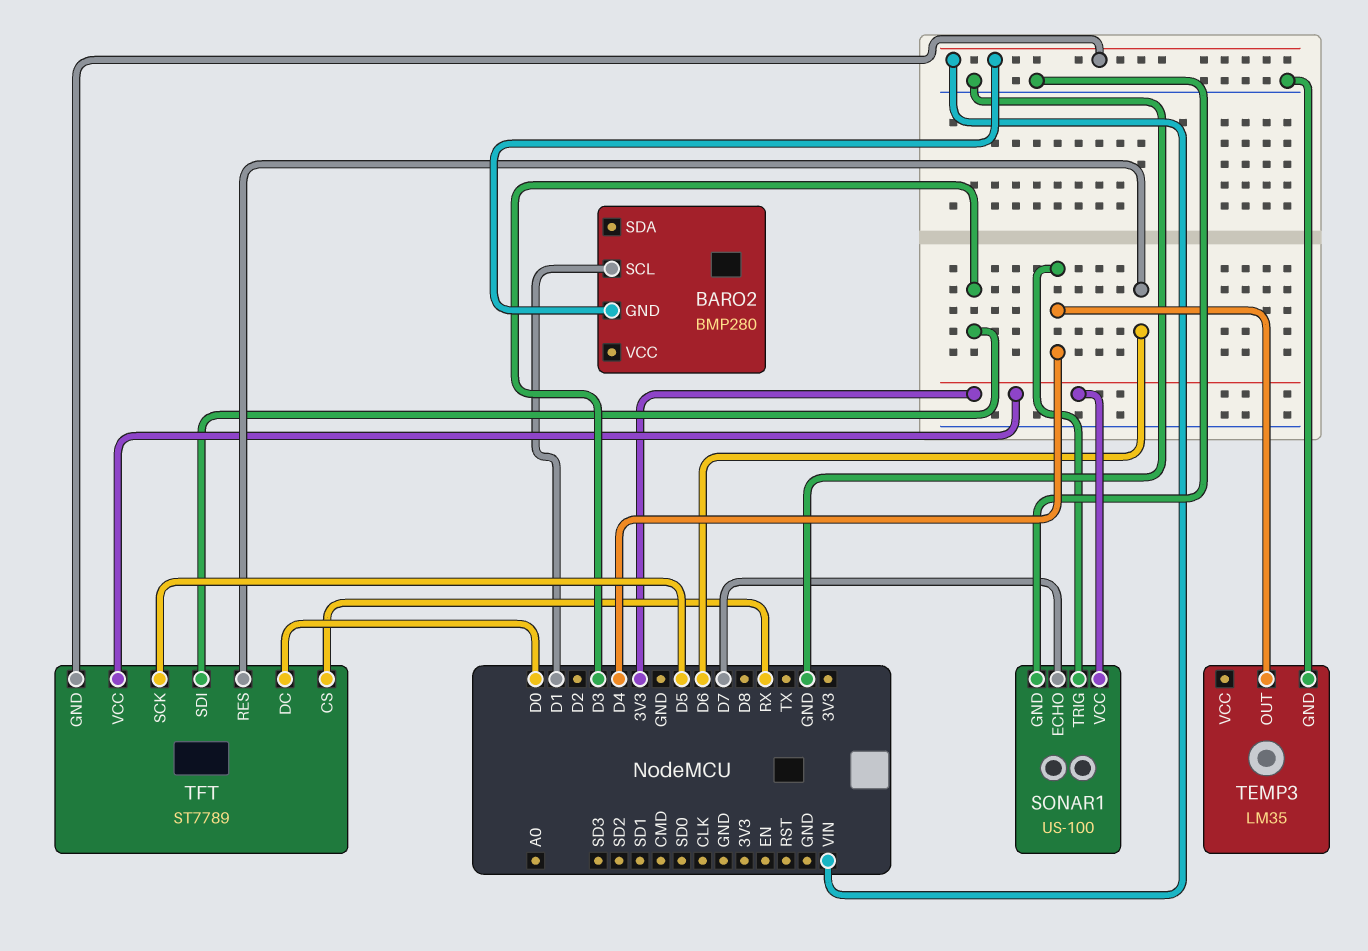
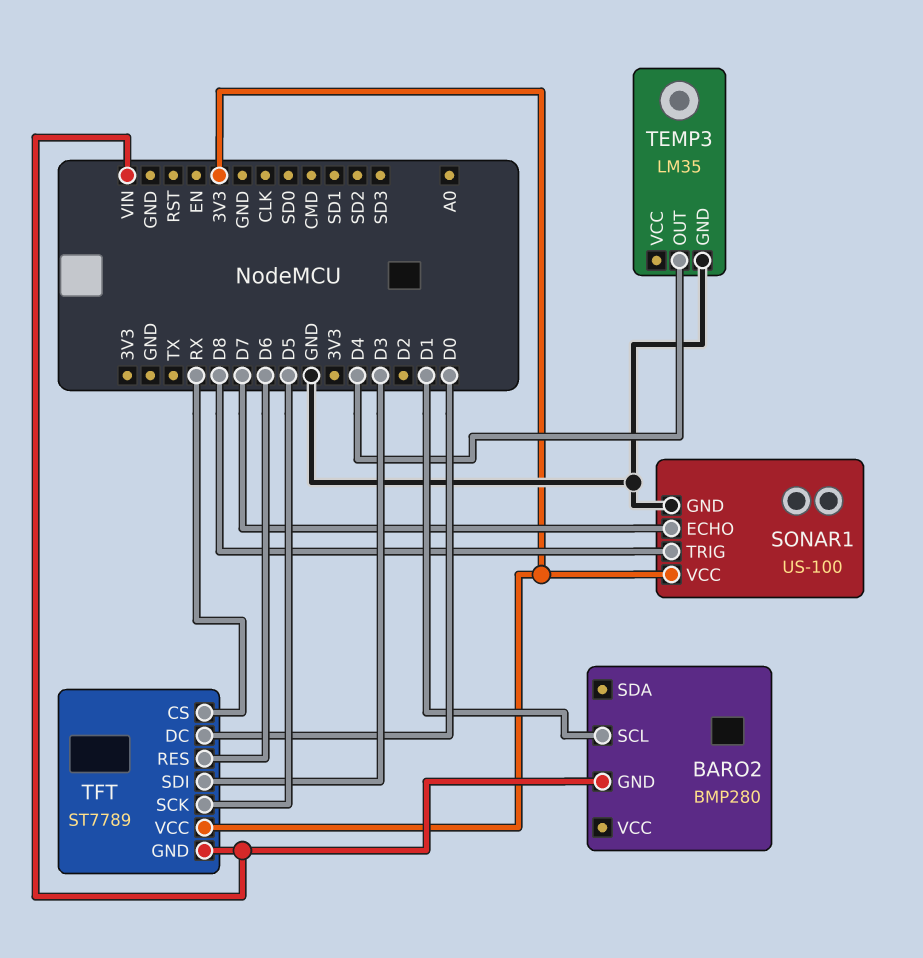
SONAR1 pin TRIG: D4 -> D8

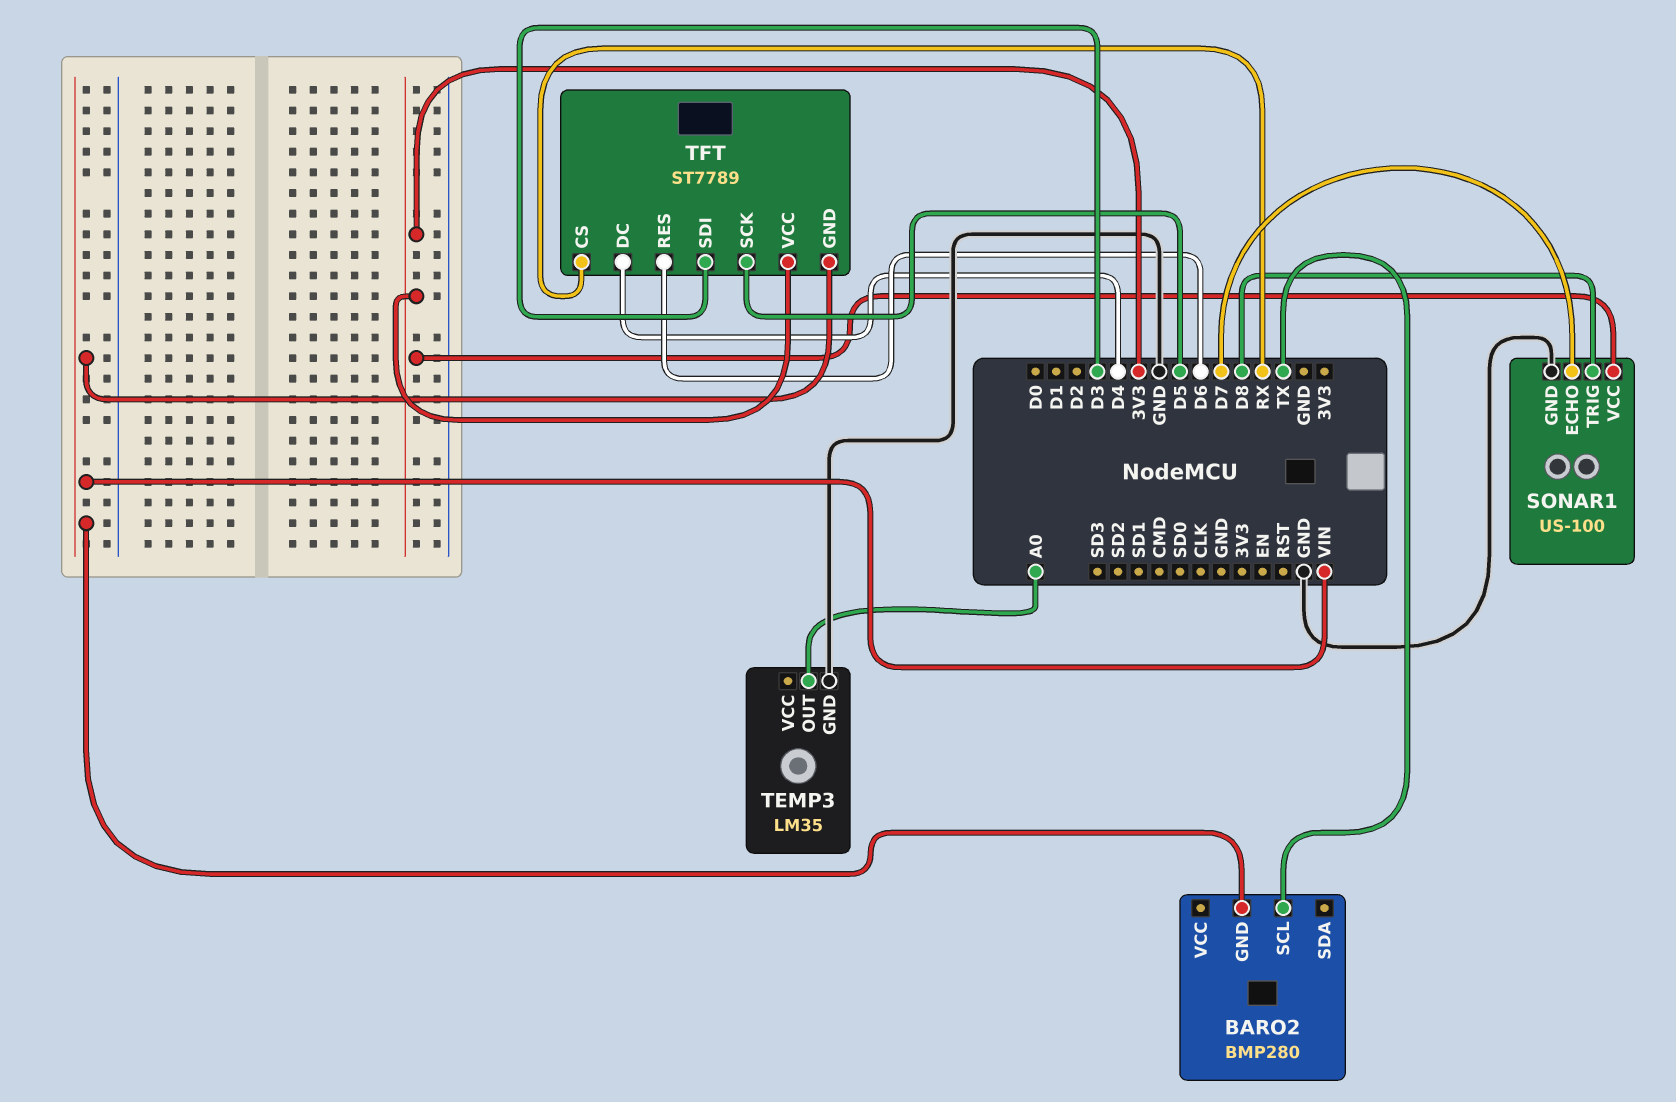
BARO2 pin SCL: D1 -> TX
TEMP3 pin OUT: D4 -> A0
TFT pin DC: D0 -> D4

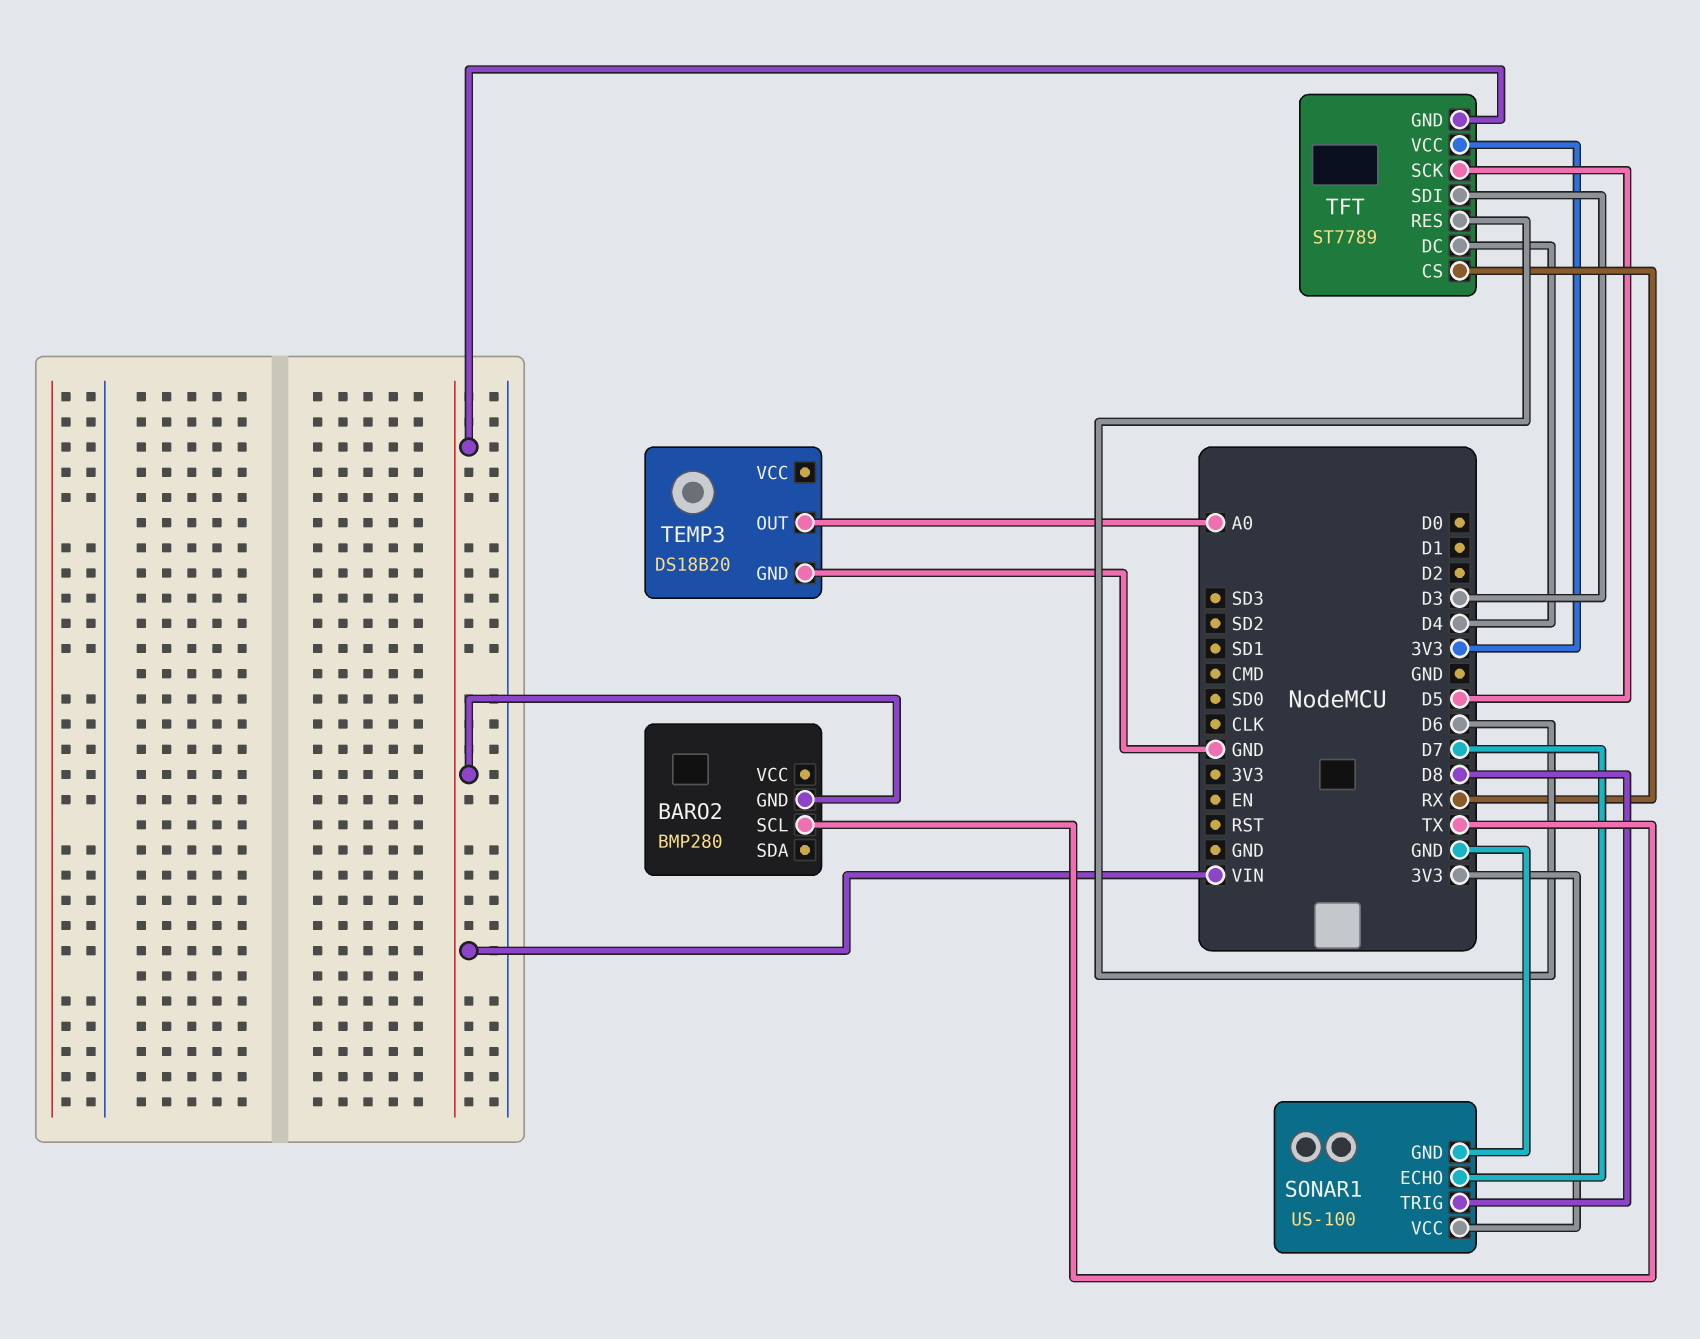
TEMP3: LM35 -> DS18B20

